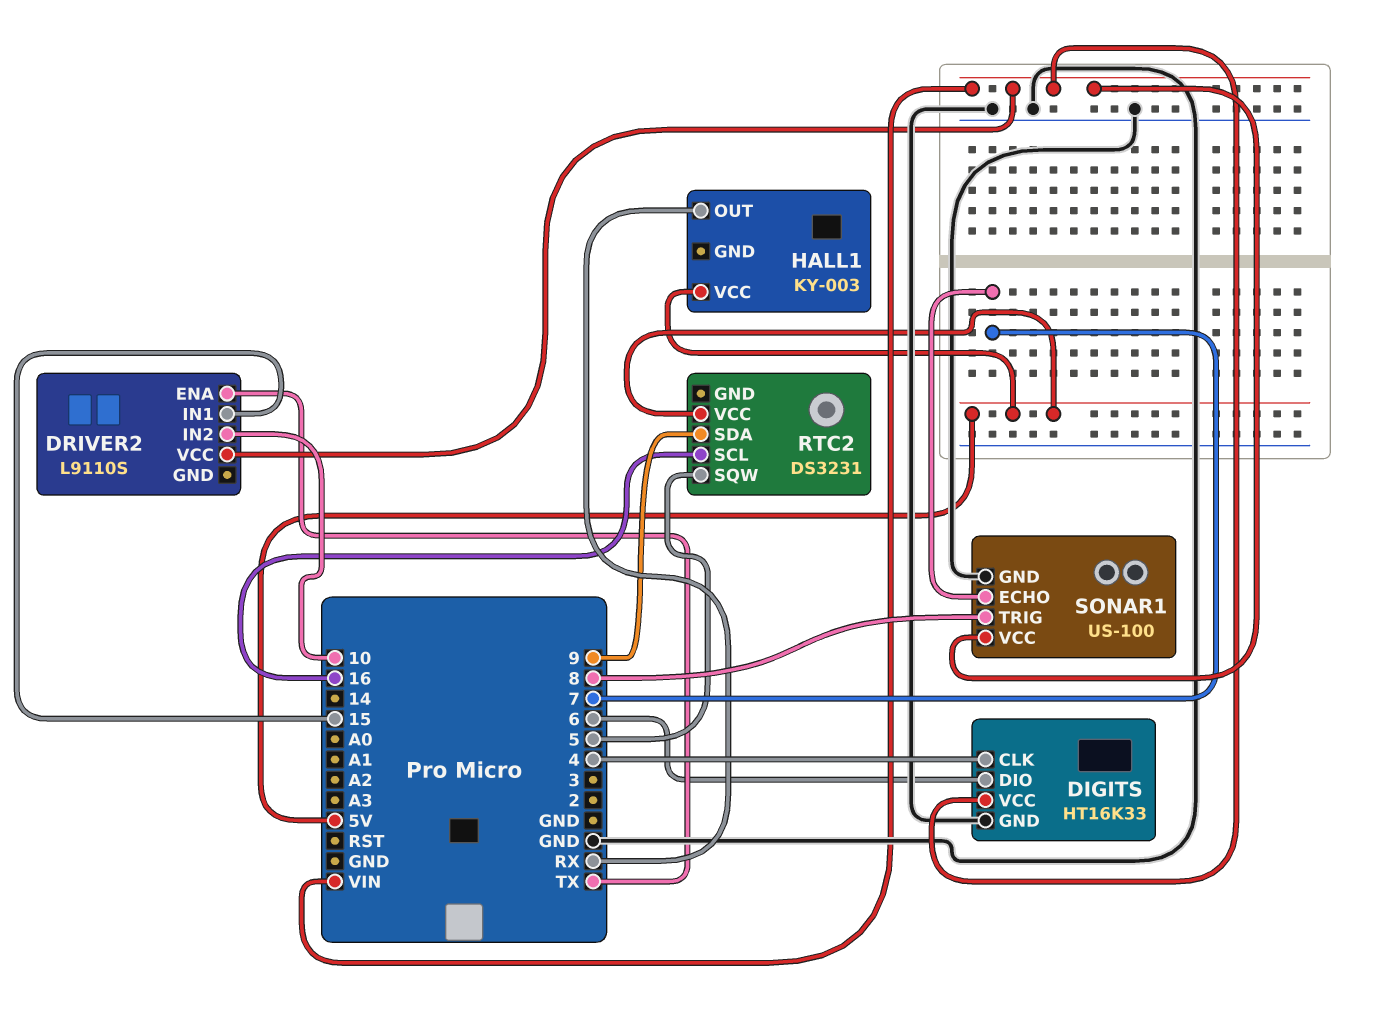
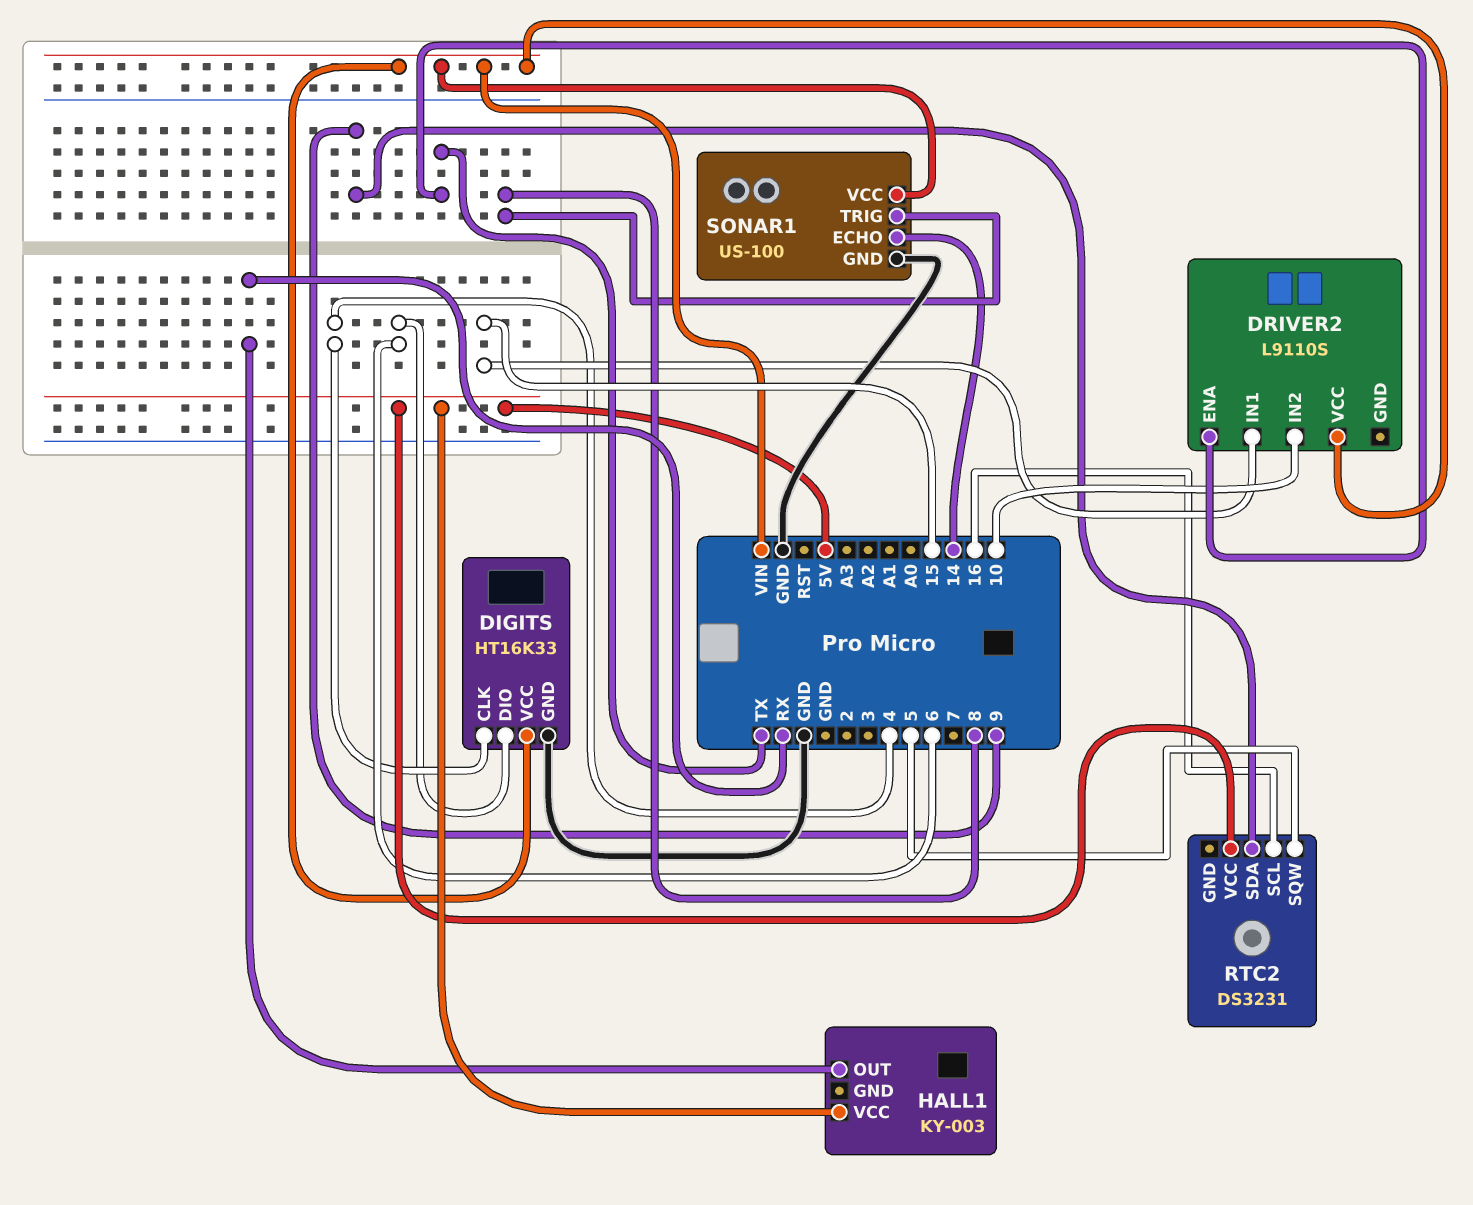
SONAR1 pin ECHO: 7 -> 14

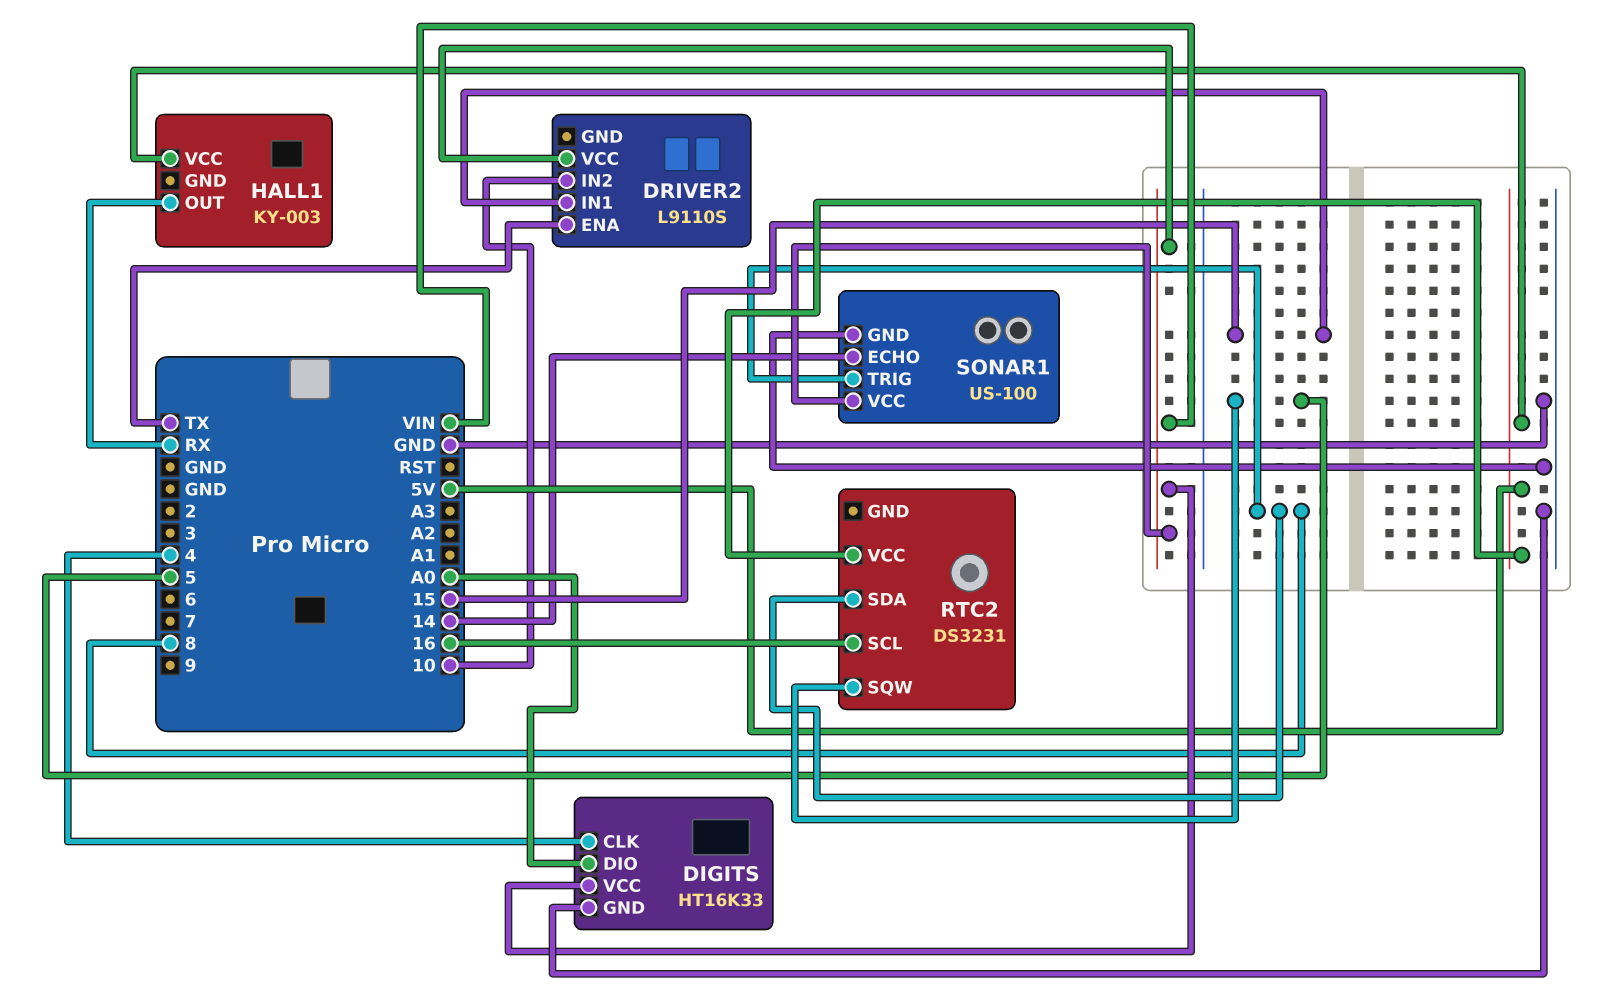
DIGITS pin DIO: 6 -> A0
RTC2 pin SDA: 9 -> 8

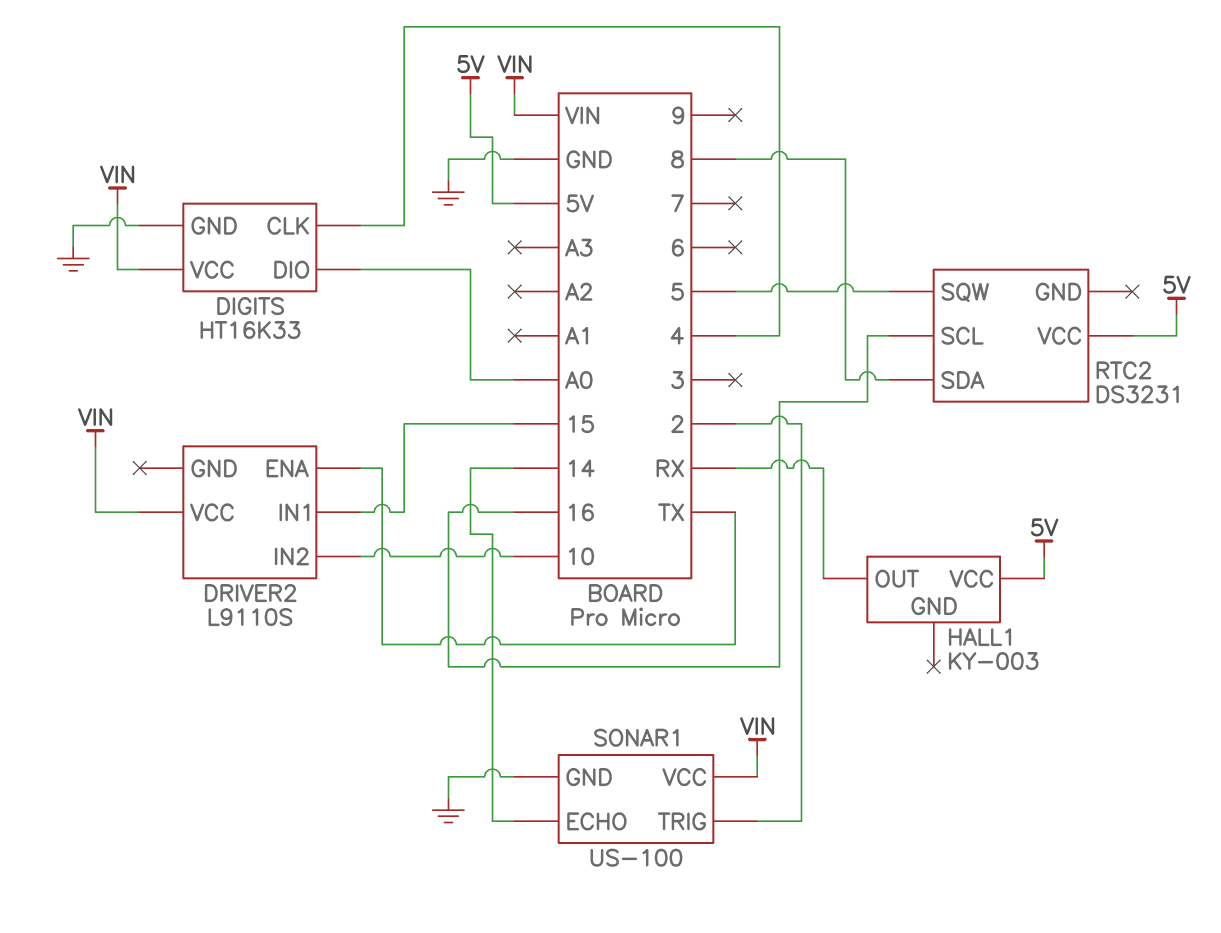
SONAR1 pin TRIG: 8 -> 2

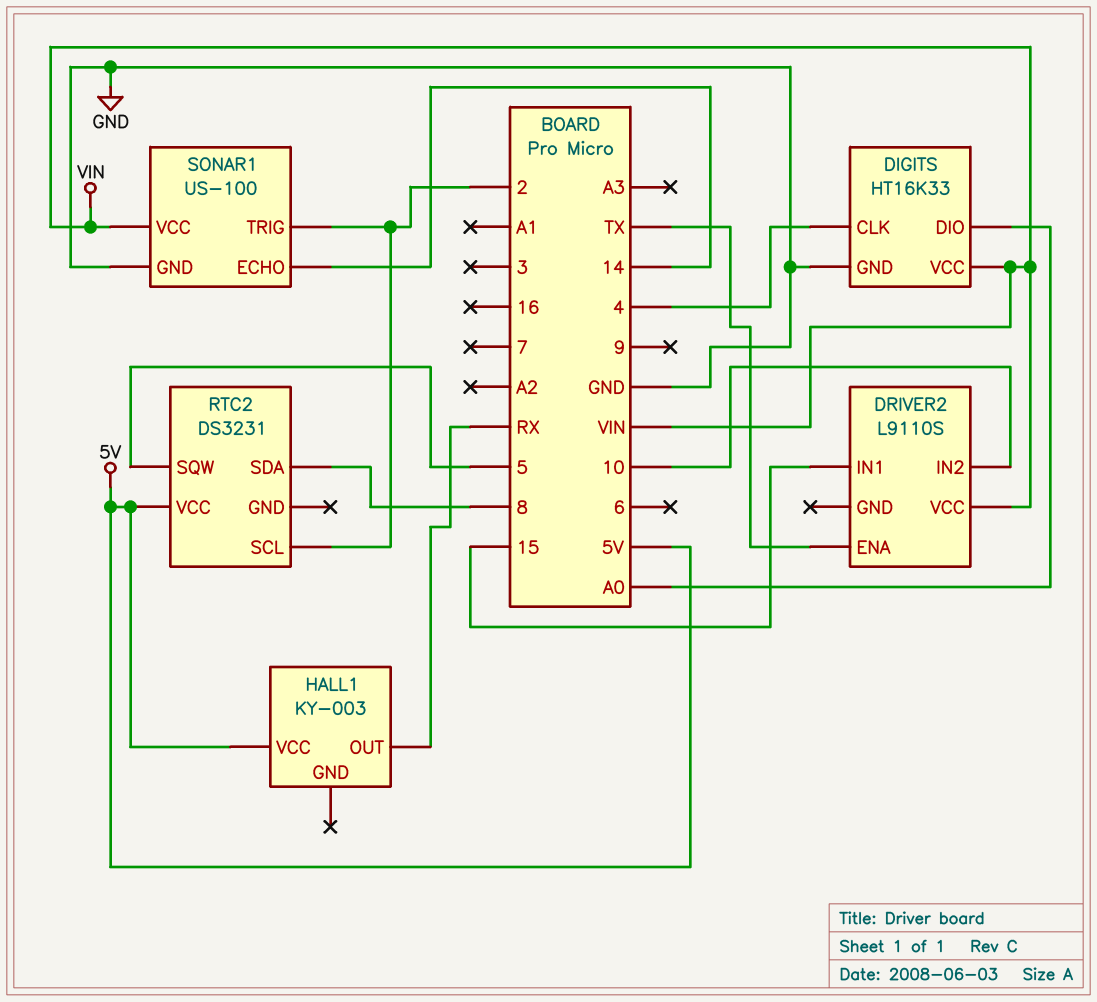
RTC2 pin SCL: 16 -> 2

